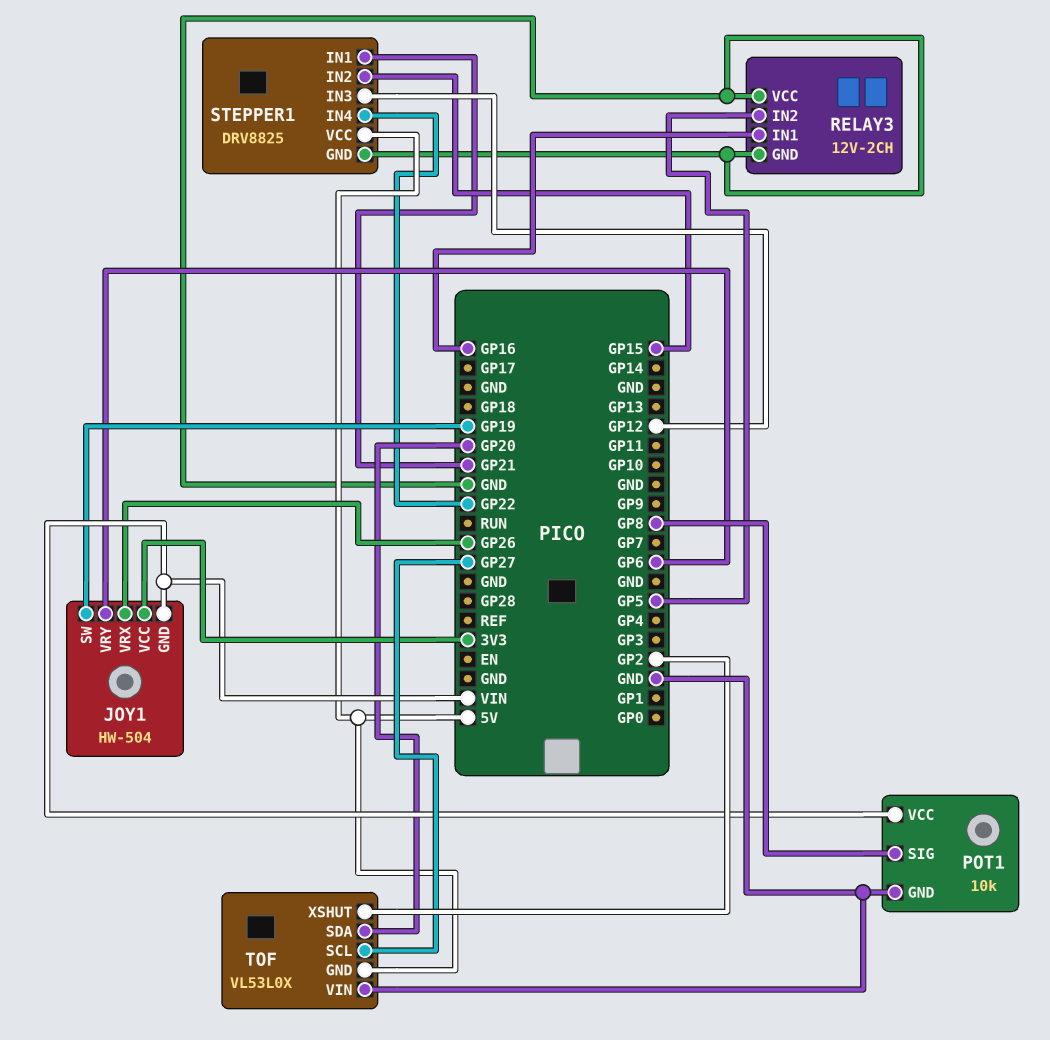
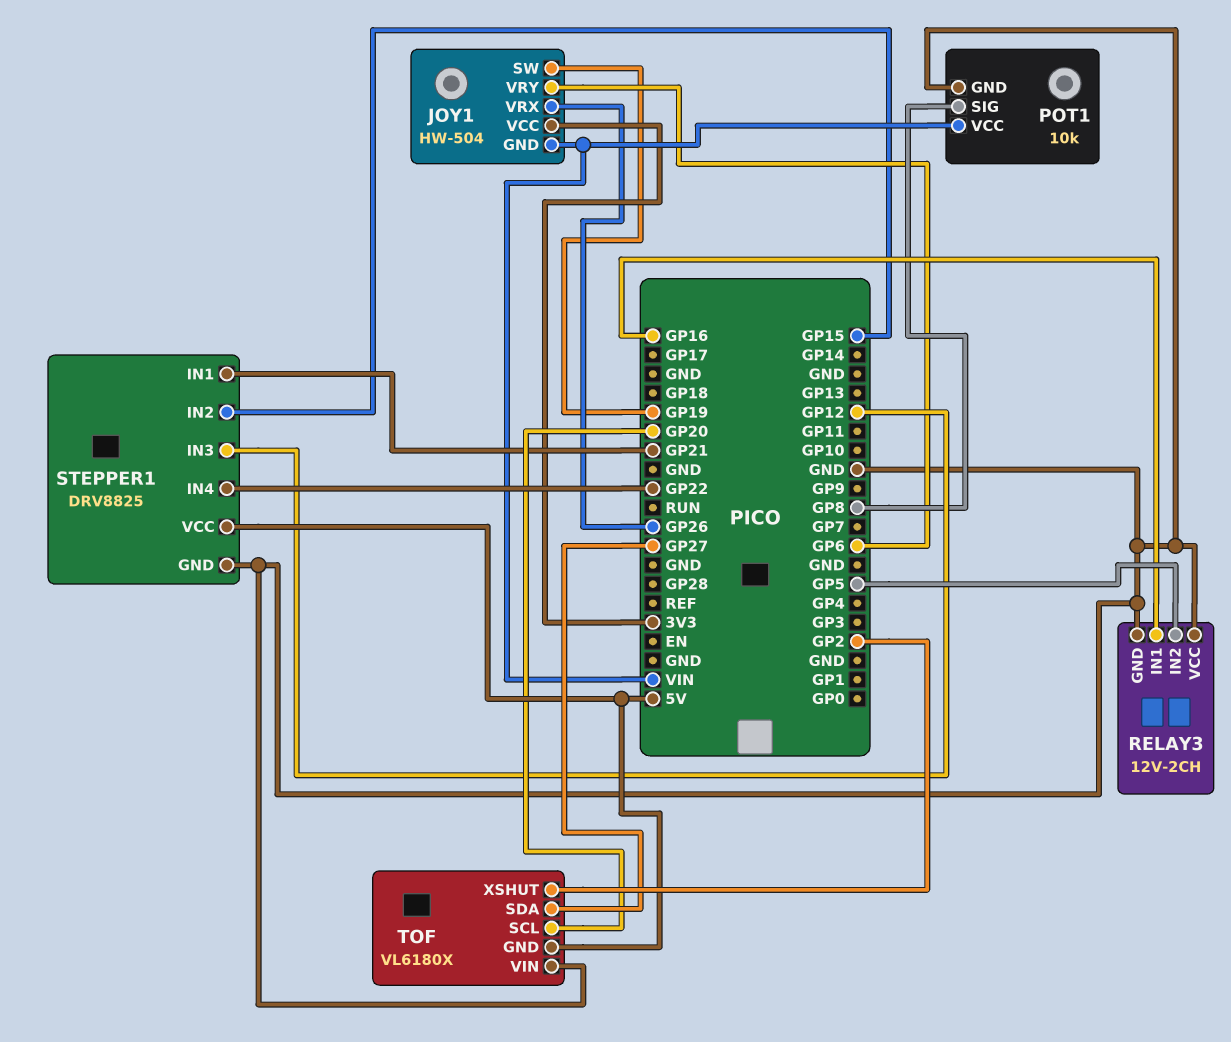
TOF: VL53L0X -> VL6180X
TOF pin SCL: GP27 -> GP20
TOF pin SDA: GP20 -> GP27

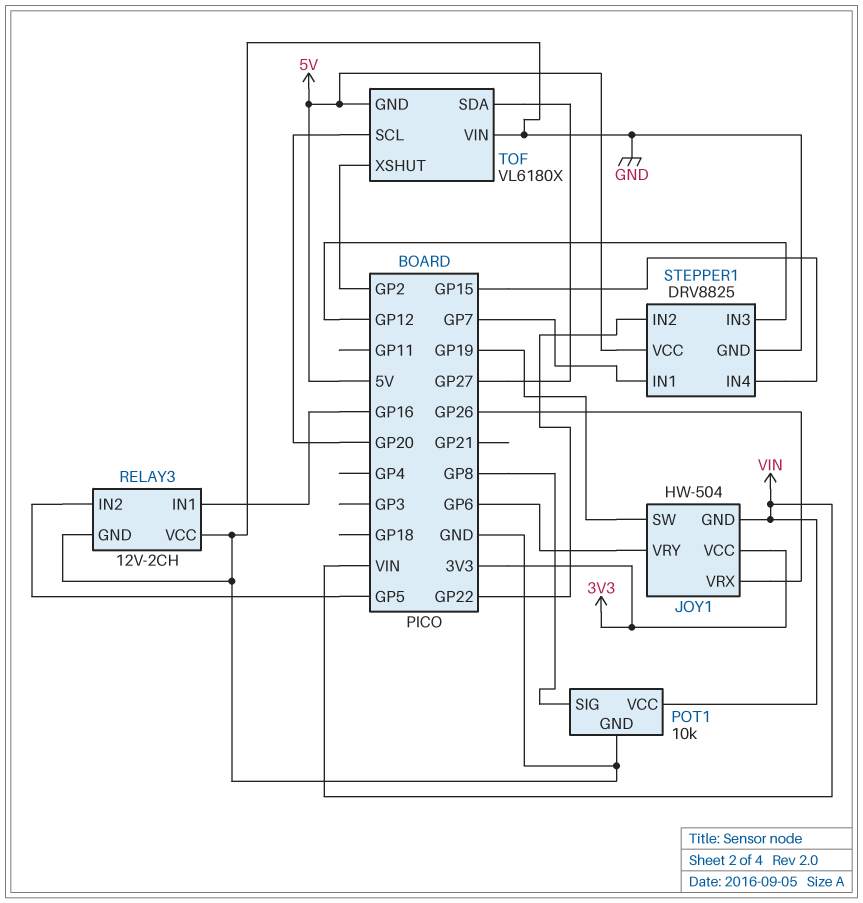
STEPPER1 pin IN1: GP21 -> GP7
STEPPER1 pin IN2: GP15 -> GP22
STEPPER1 pin IN4: GP22 -> GP15

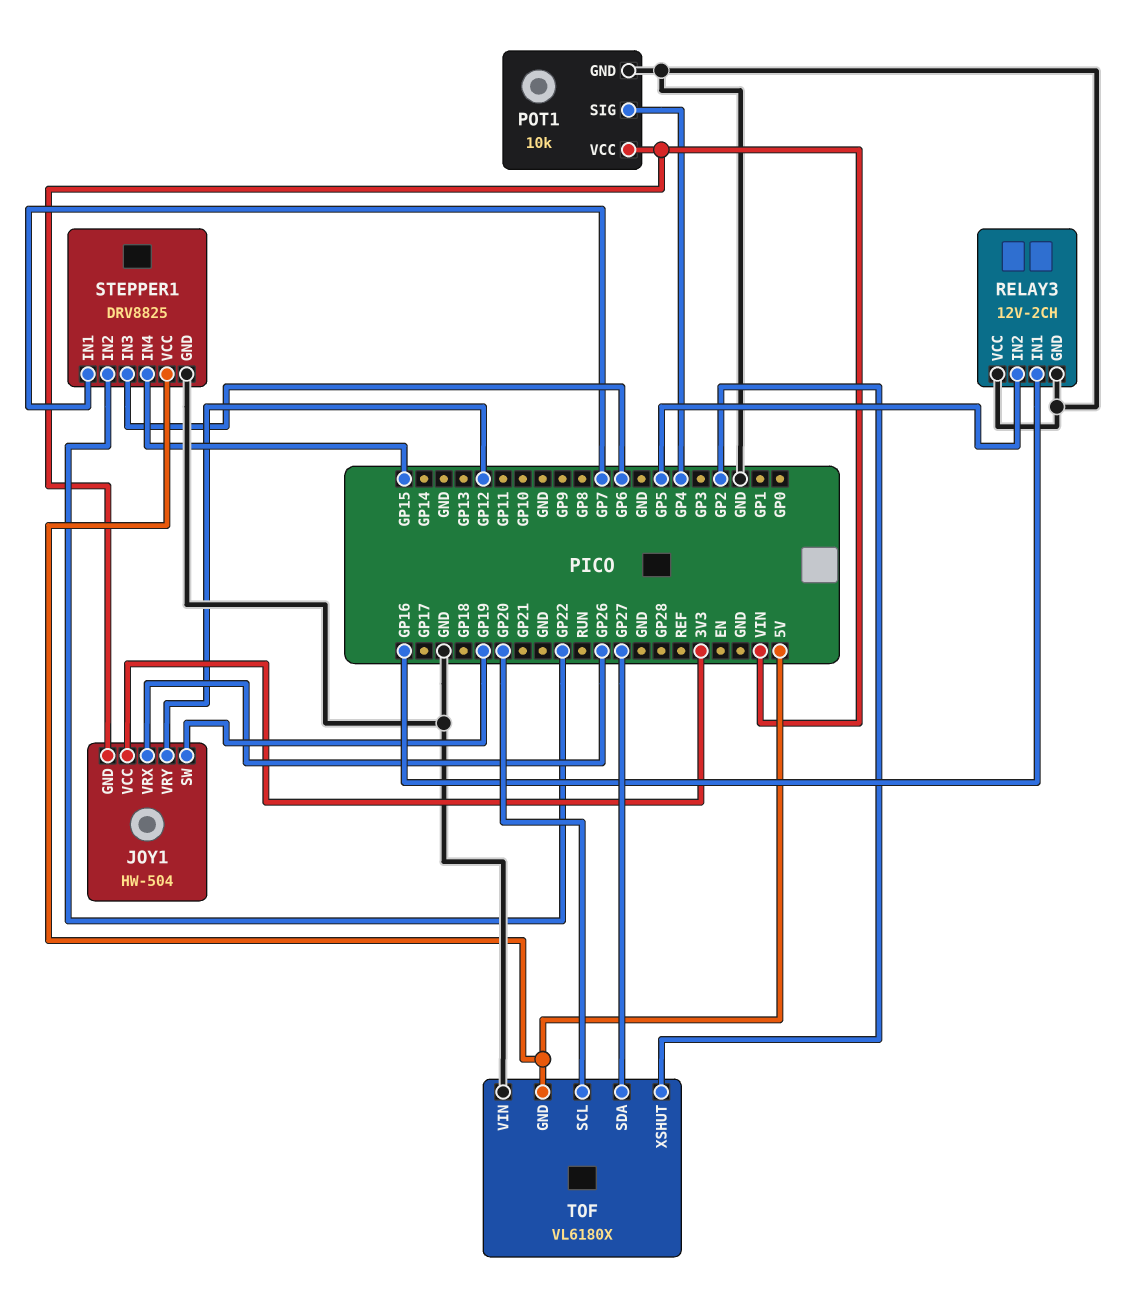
JOY1 pin VRY: GP6 -> GP12
POT1 pin SIG: GP8 -> GP4
STEPPER1 pin IN3: GP12 -> GP6

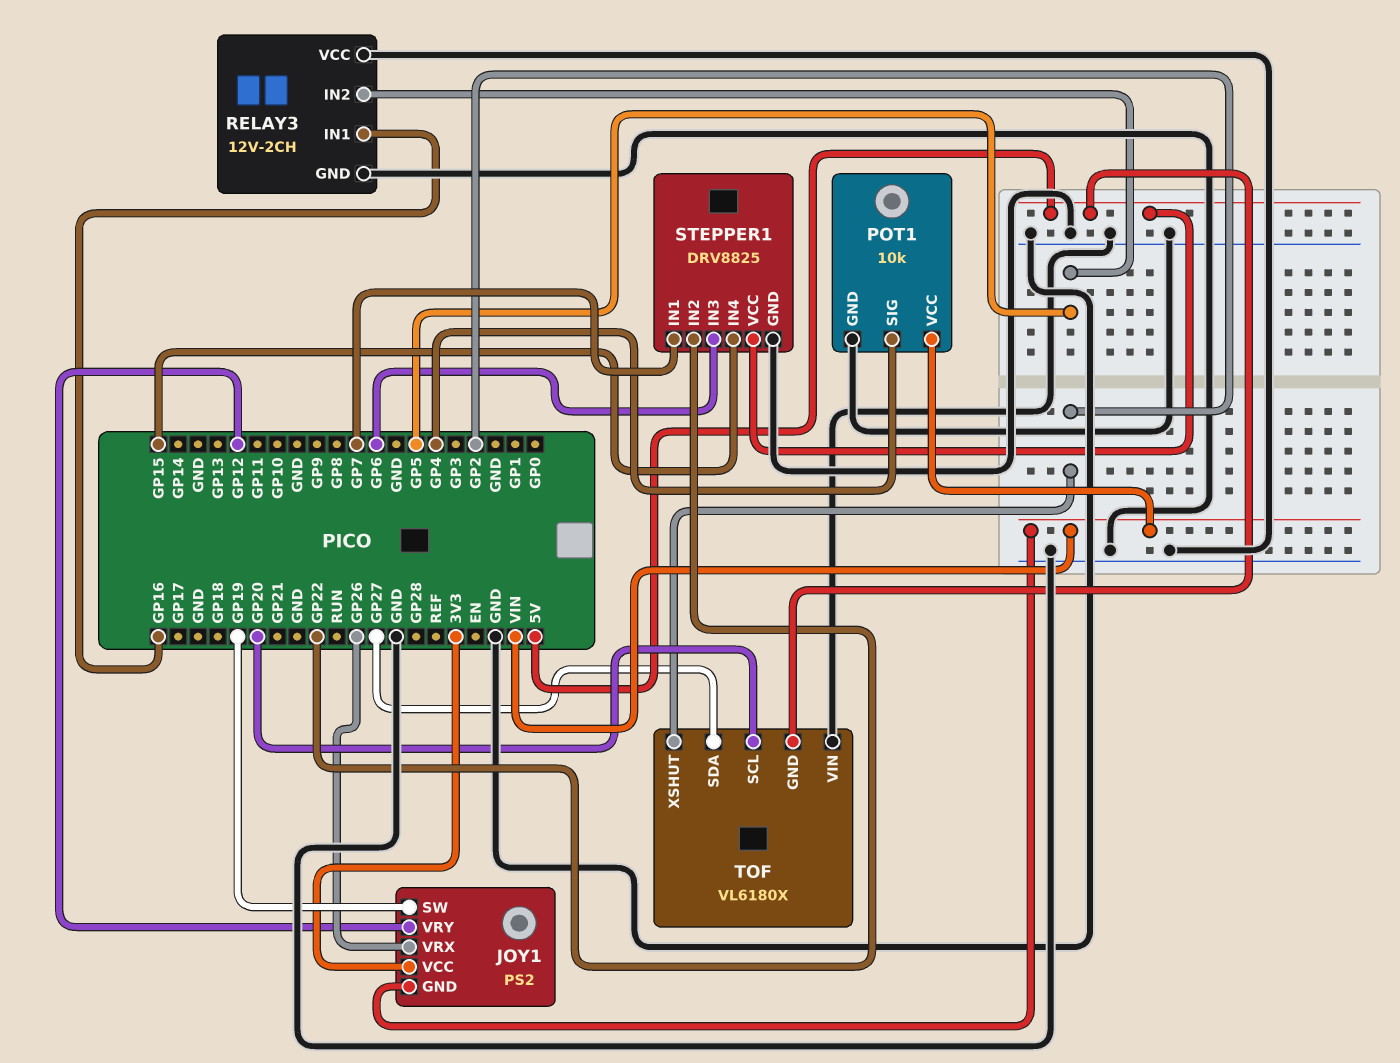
JOY1: HW-504 -> PS2

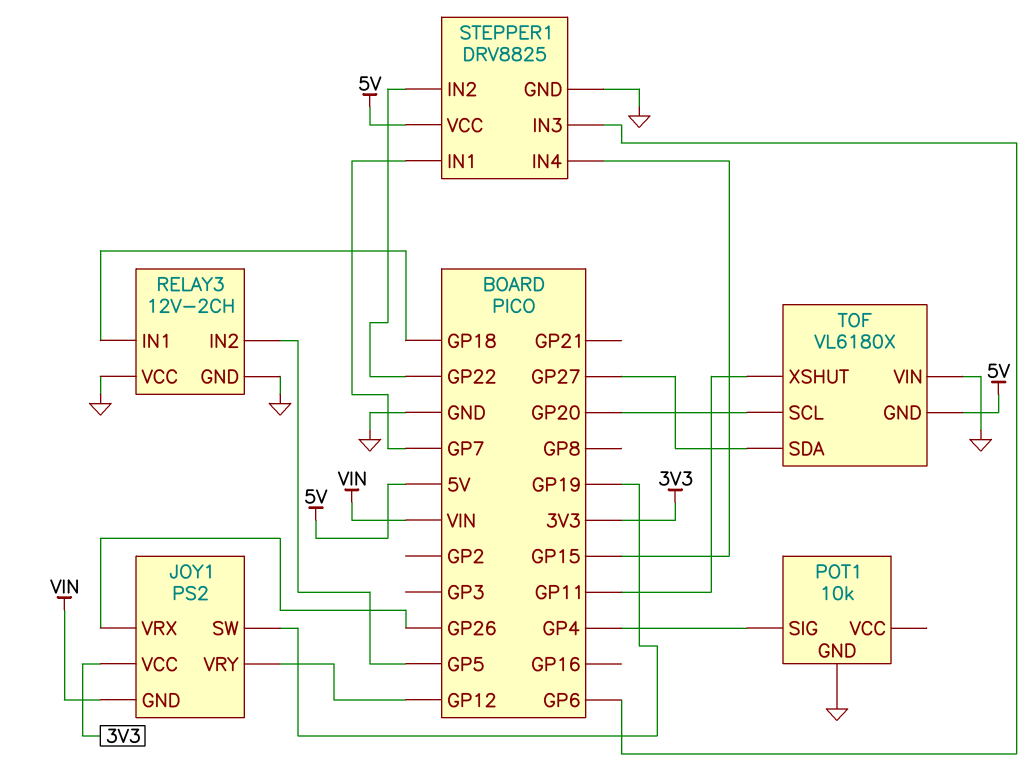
POT1 pin VCC: VIN -> none
RELAY3 pin IN1: GP16 -> GP18
TOF pin XSHUT: GP2 -> GP11

